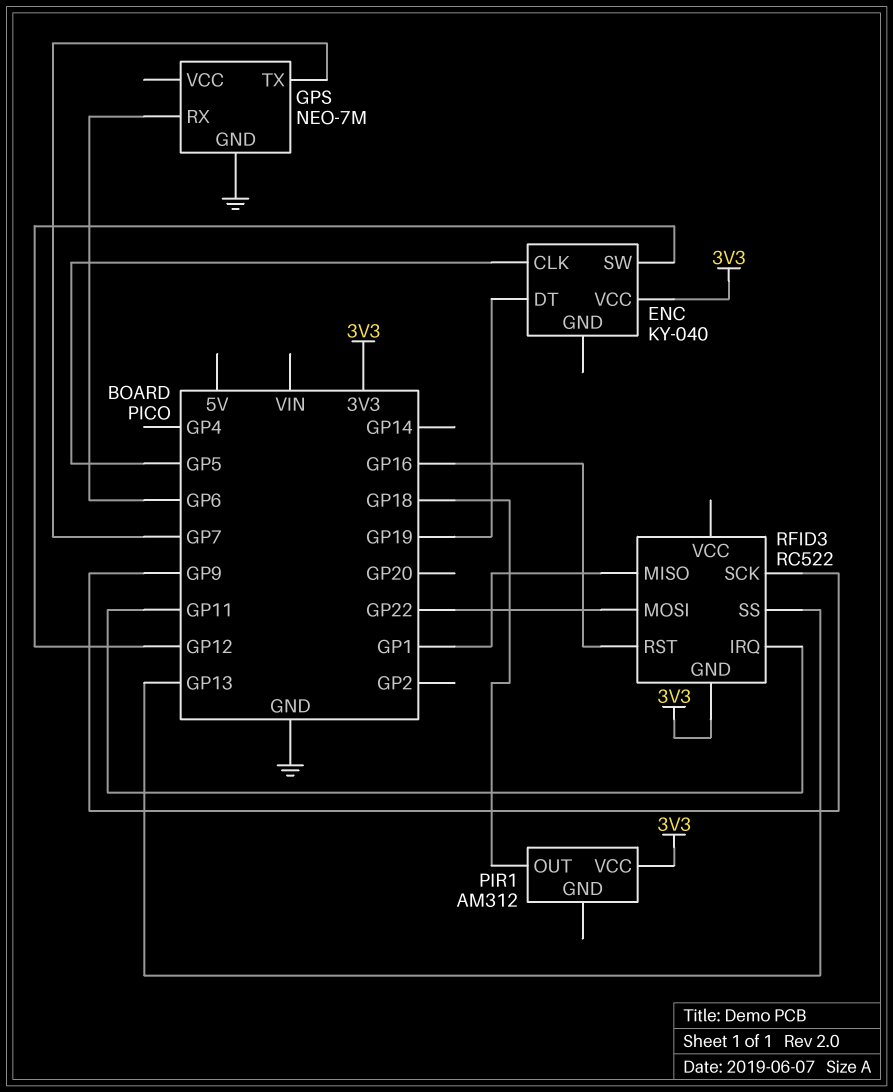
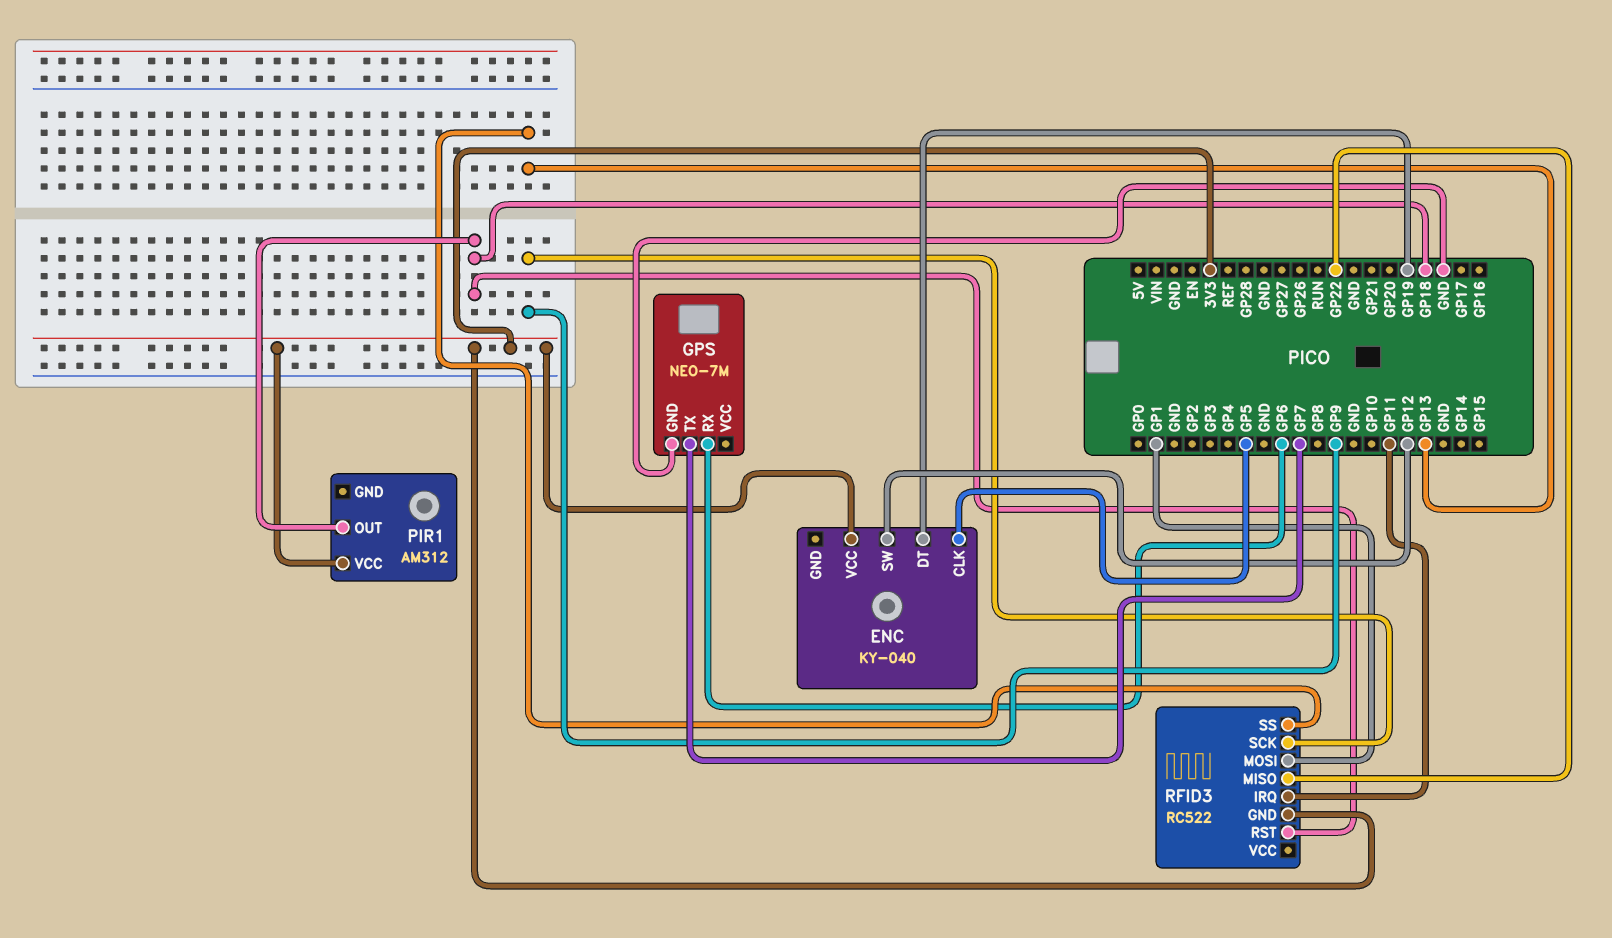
RFID3 pin MISO: GP1 -> GP22
RFID3 pin MOSI: GP22 -> GP1
RFID3 pin RST: GP16 -> GP18

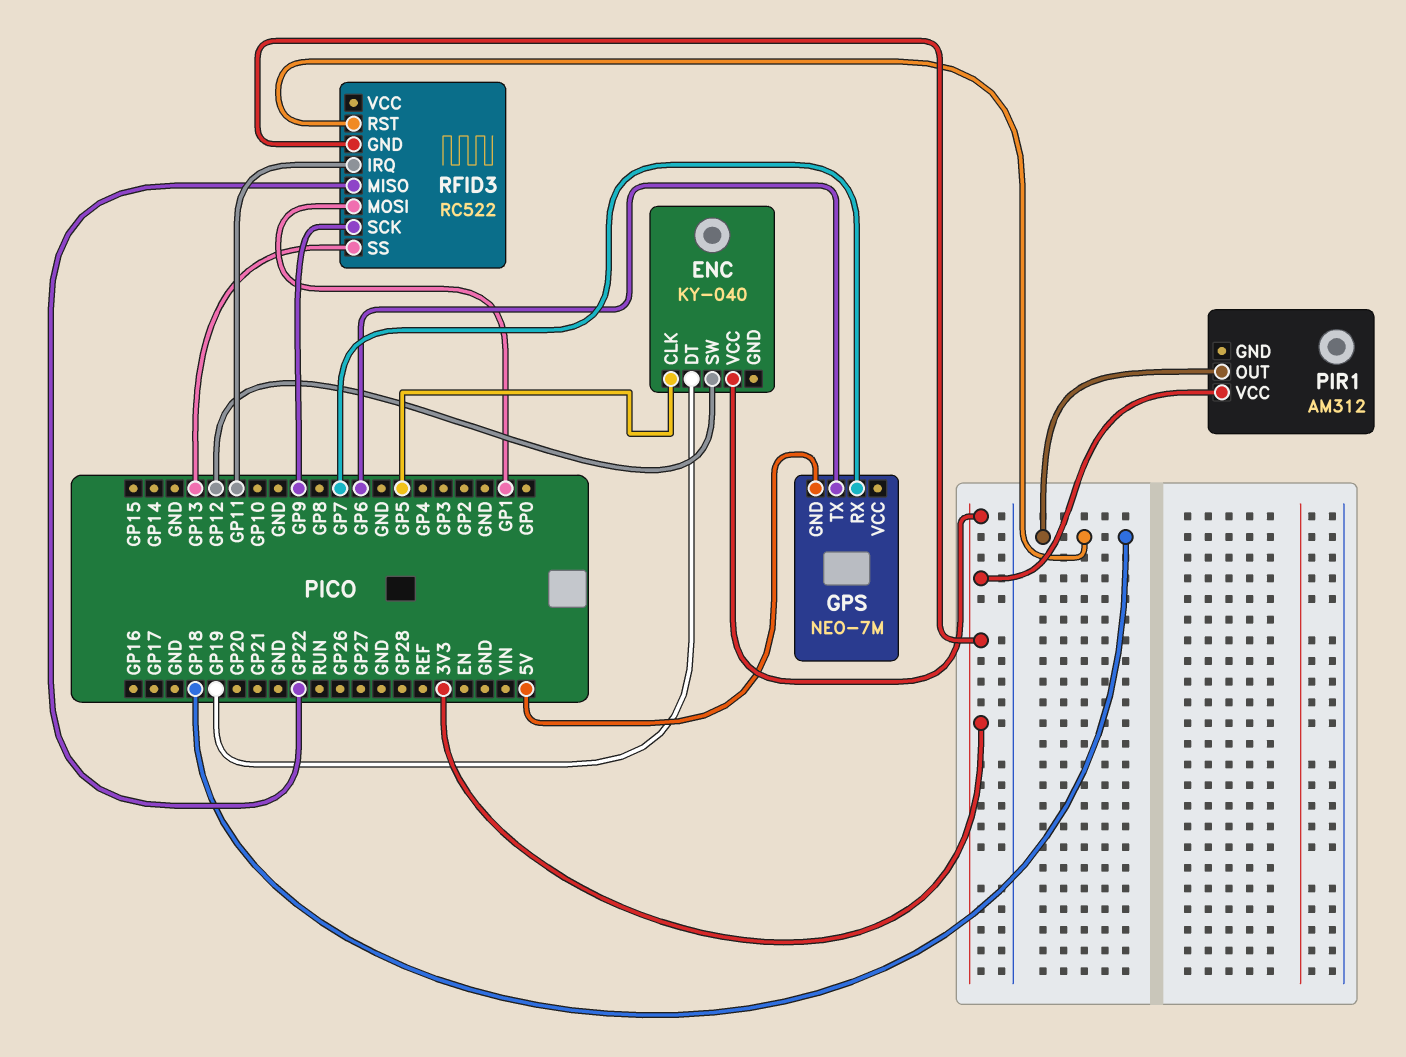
GPS pin GND: GND -> 5V
GPS pin RX: GP6 -> GP7
GPS pin TX: GP7 -> GP6

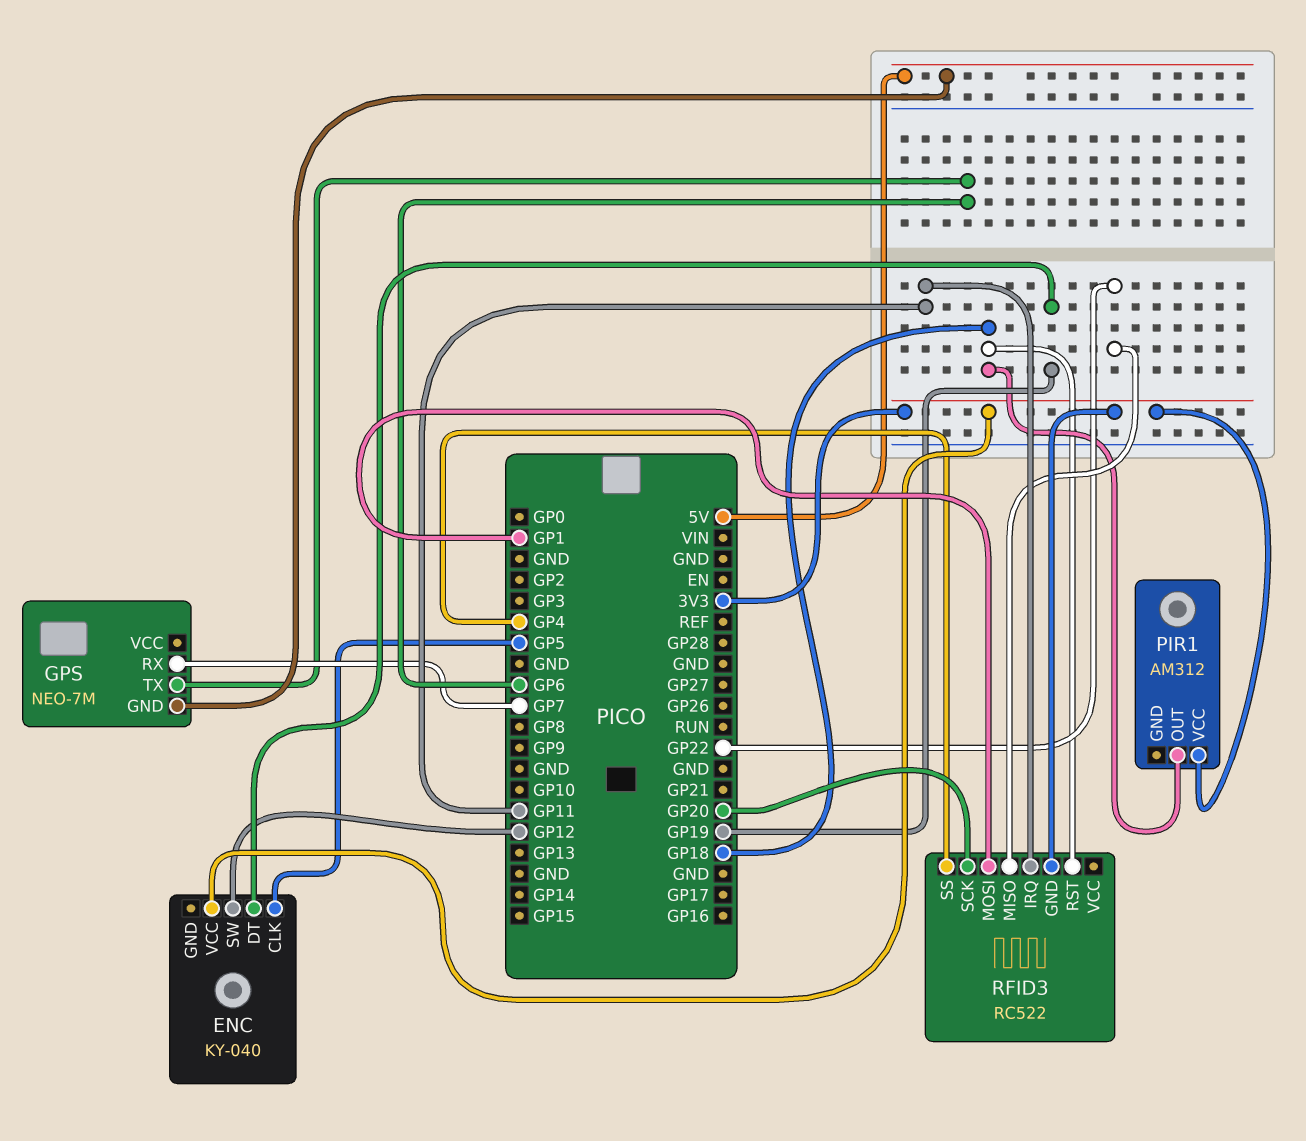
RFID3 pin SCK: GP9 -> GP20
RFID3 pin SS: GP13 -> GP4

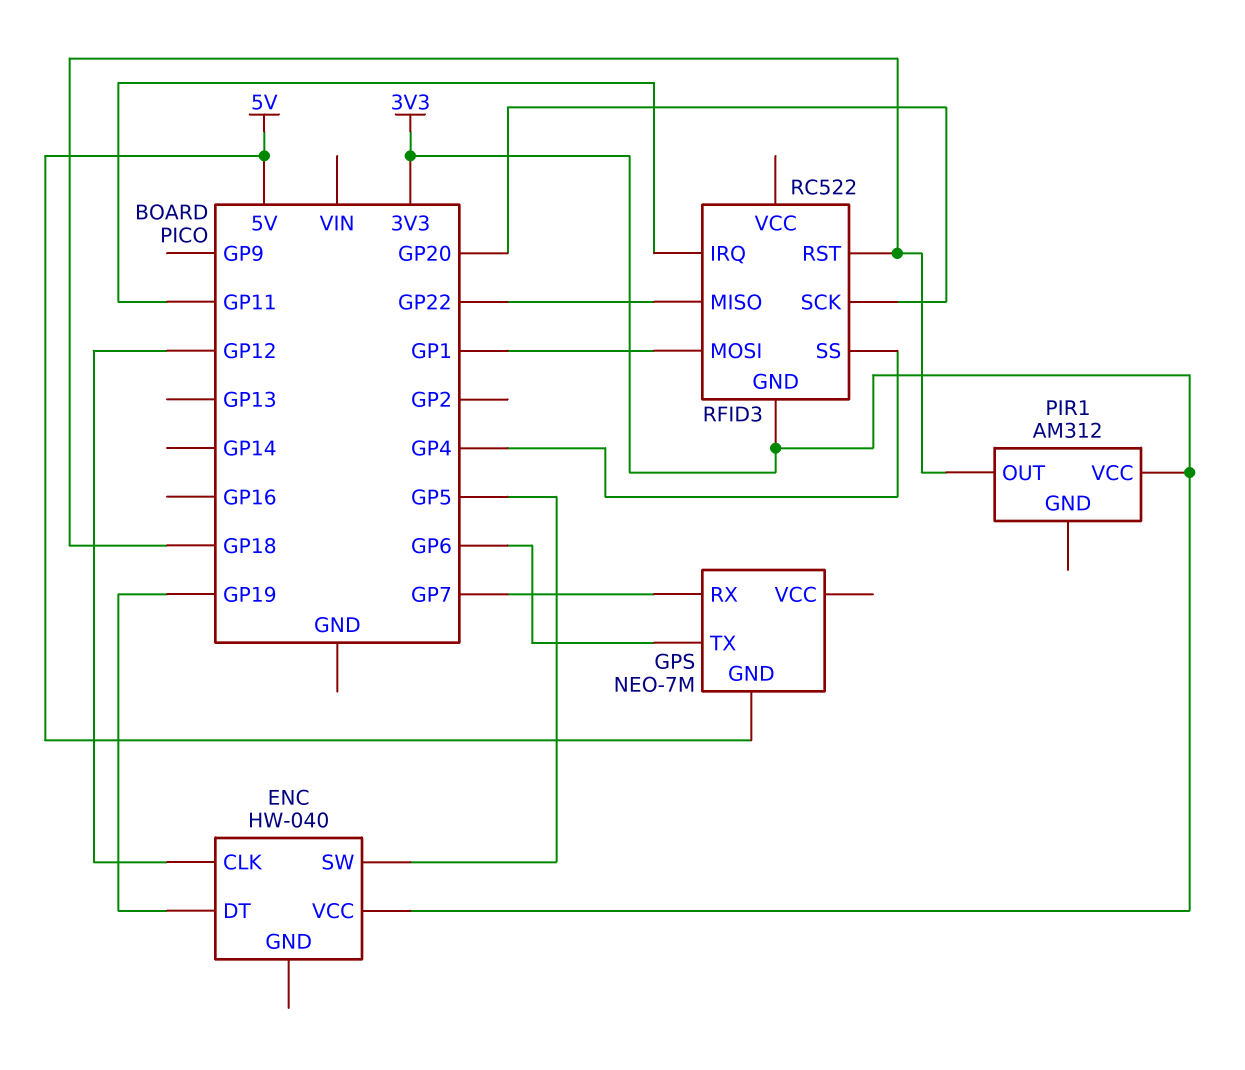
ENC: KY-040 -> HW-040
ENC pin CLK: GP5 -> GP12
ENC pin SW: GP12 -> GP5

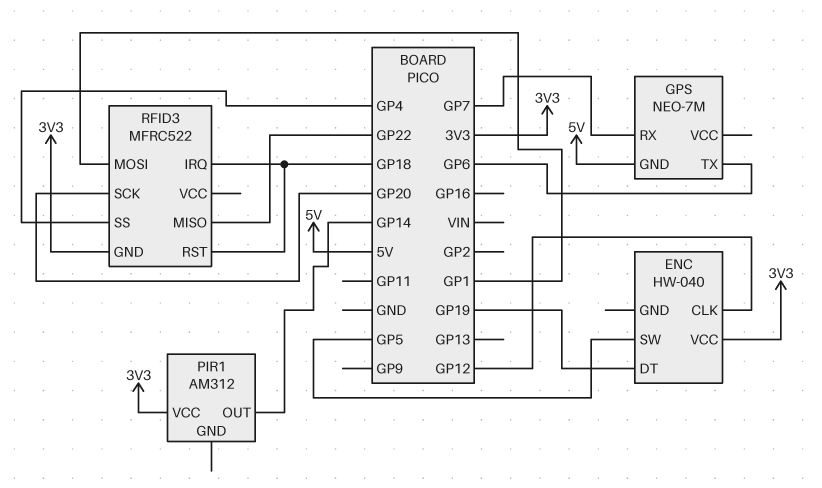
PIR1 pin OUT: GP18 -> GP14
RFID3: RC522 -> MFRC522
RFID3 pin IRQ: GP11 -> GP18

